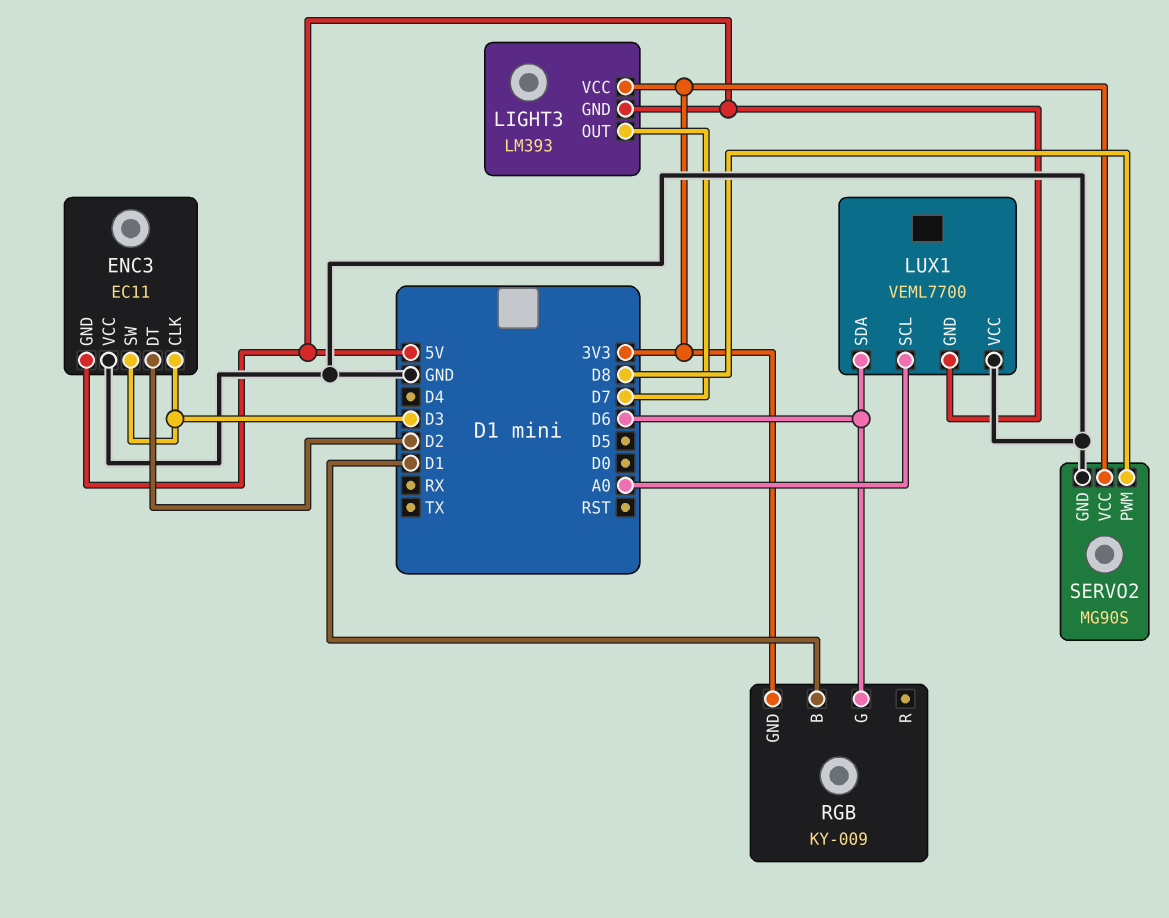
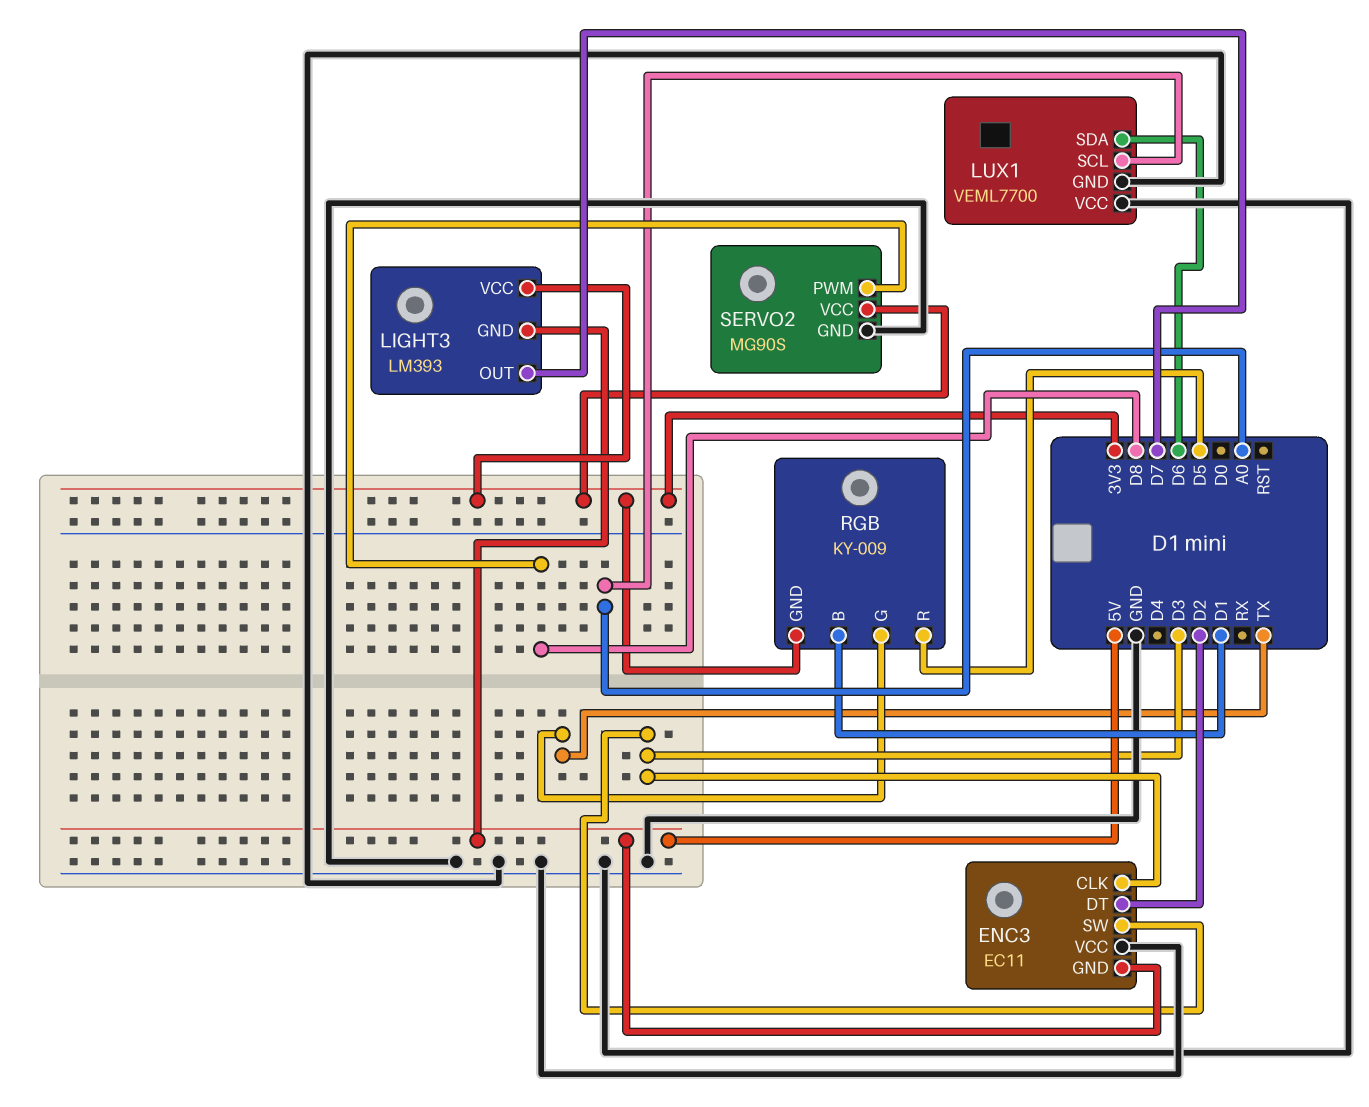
LUX1 pin GND: 5V -> GND
RGB pin G: D6 -> TX
RGB pin R: none -> D5

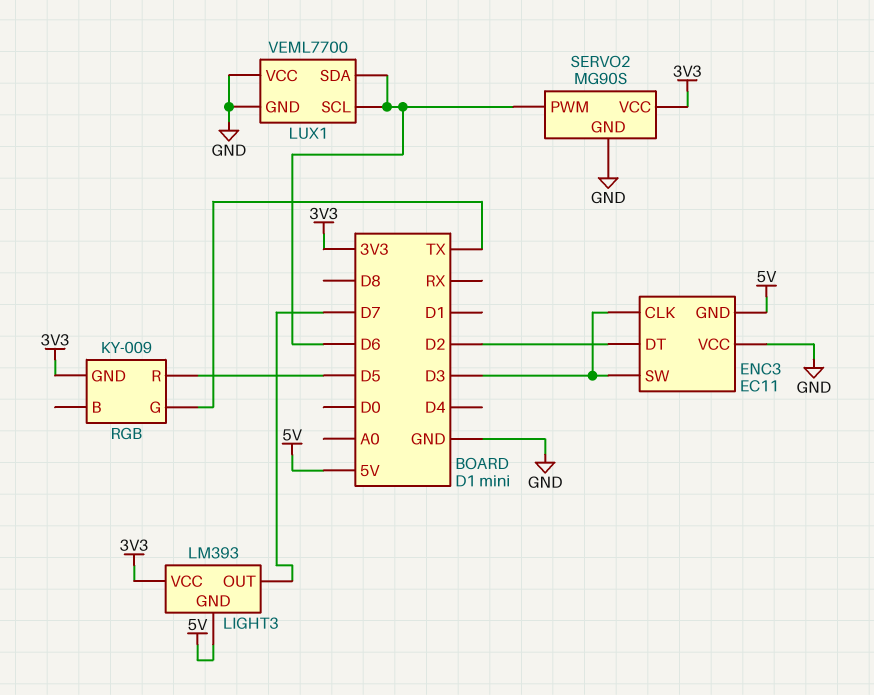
LUX1 pin SCL: A0 -> D6
RGB pin B: D1 -> none
SERVO2 pin PWM: D8 -> D6

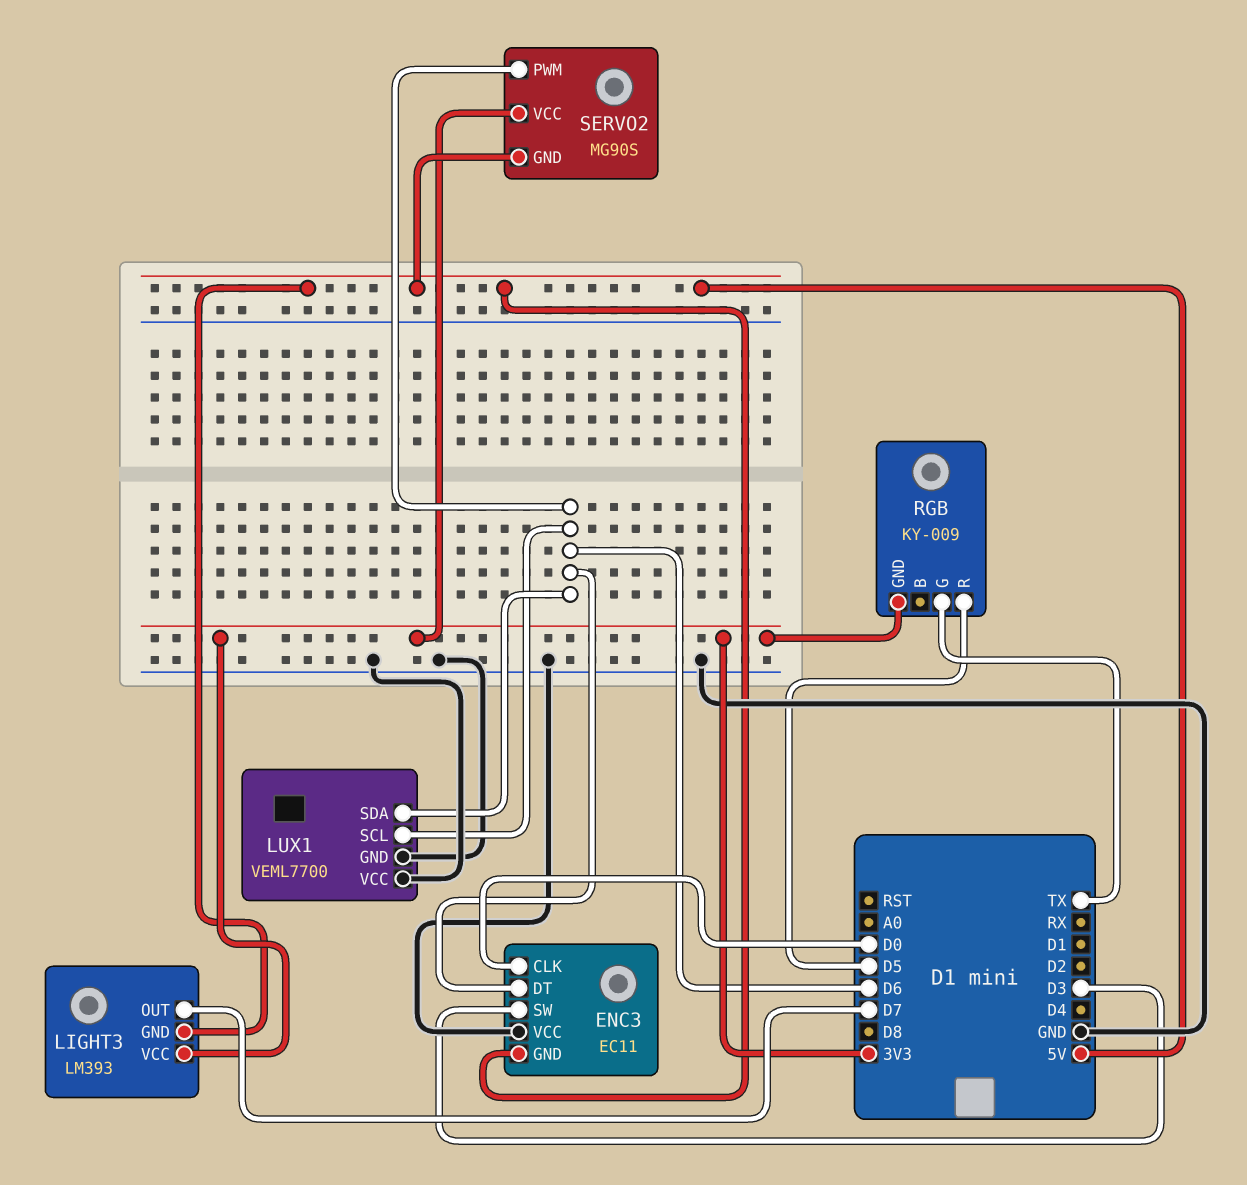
ENC3 pin CLK: D3 -> D0
ENC3 pin DT: D2 -> D6
SERVO2 pin GND: GND -> 5V

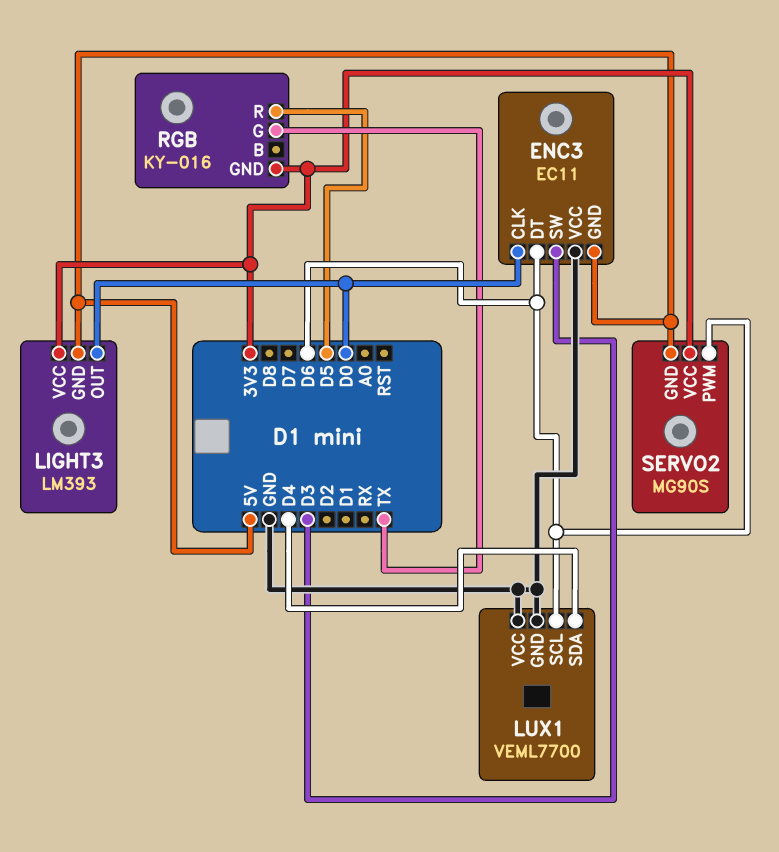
LIGHT3 pin OUT: D7 -> D0
LUX1 pin SDA: D6 -> D4
RGB: KY-009 -> KY-016

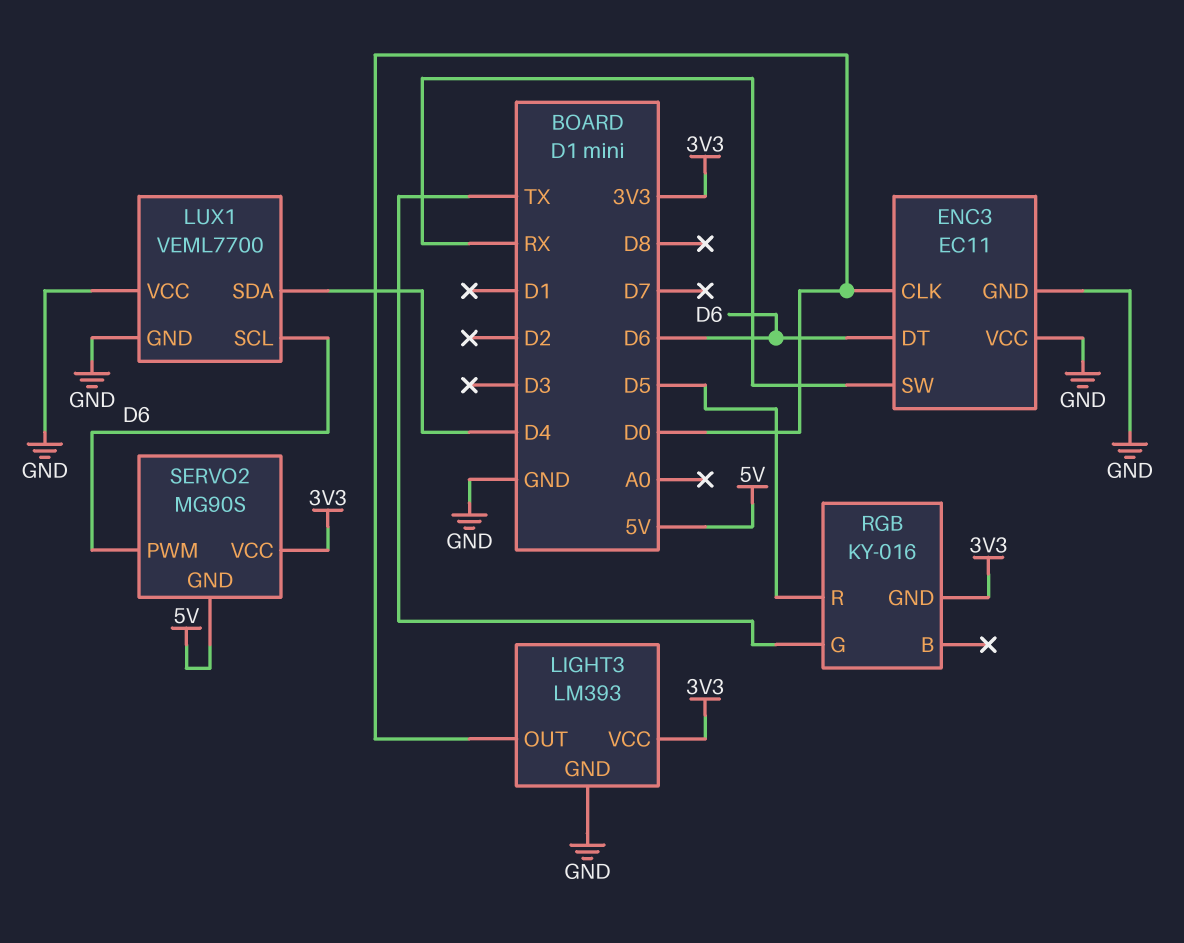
ENC3 pin GND: 5V -> GND
ENC3 pin SW: D3 -> RX
LIGHT3 pin GND: 5V -> GND

